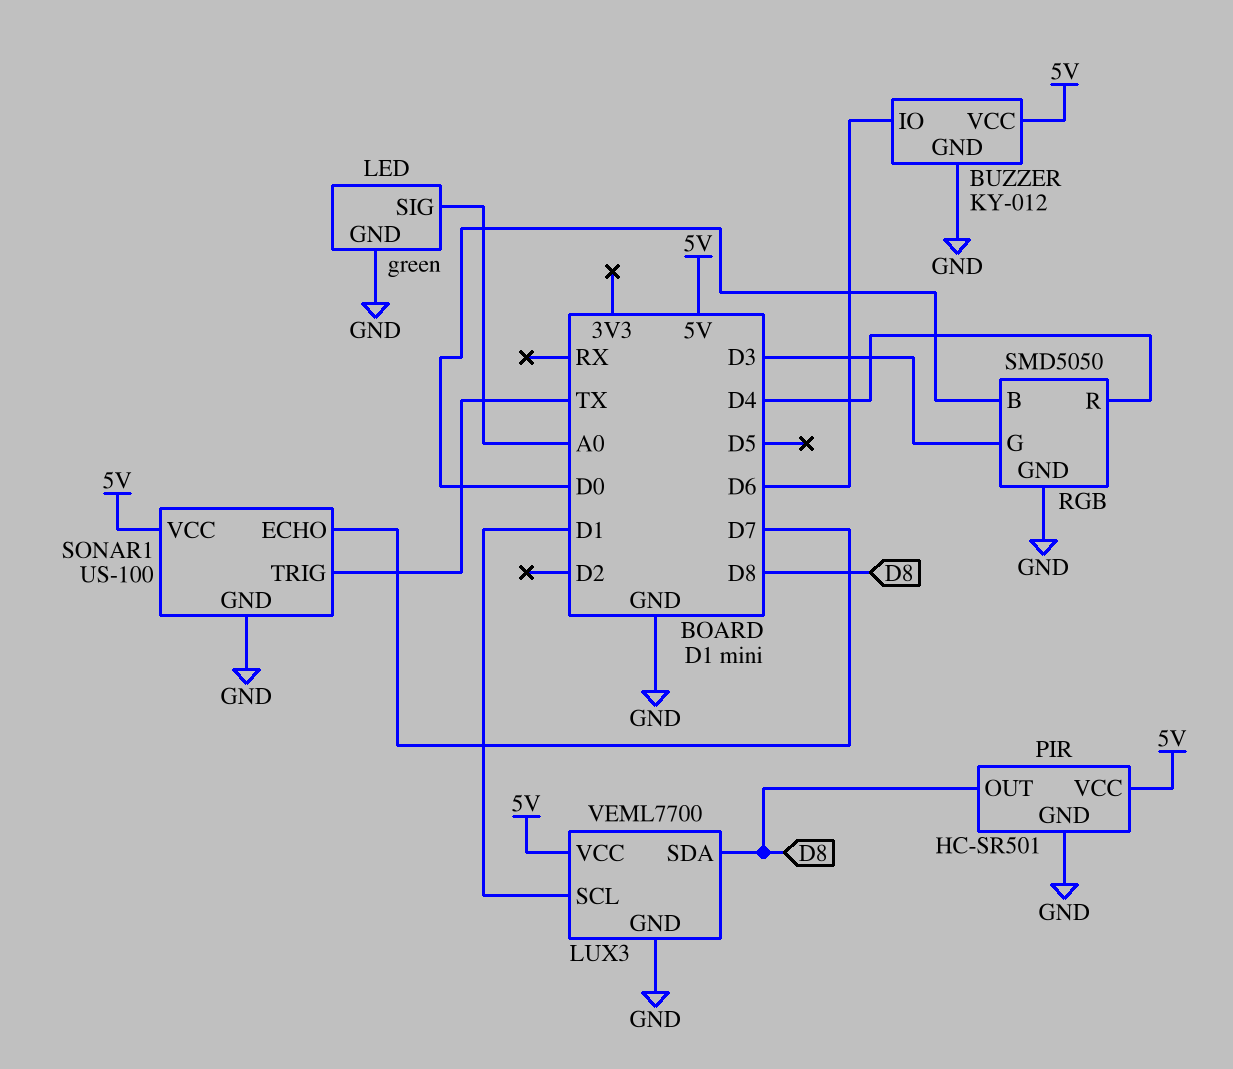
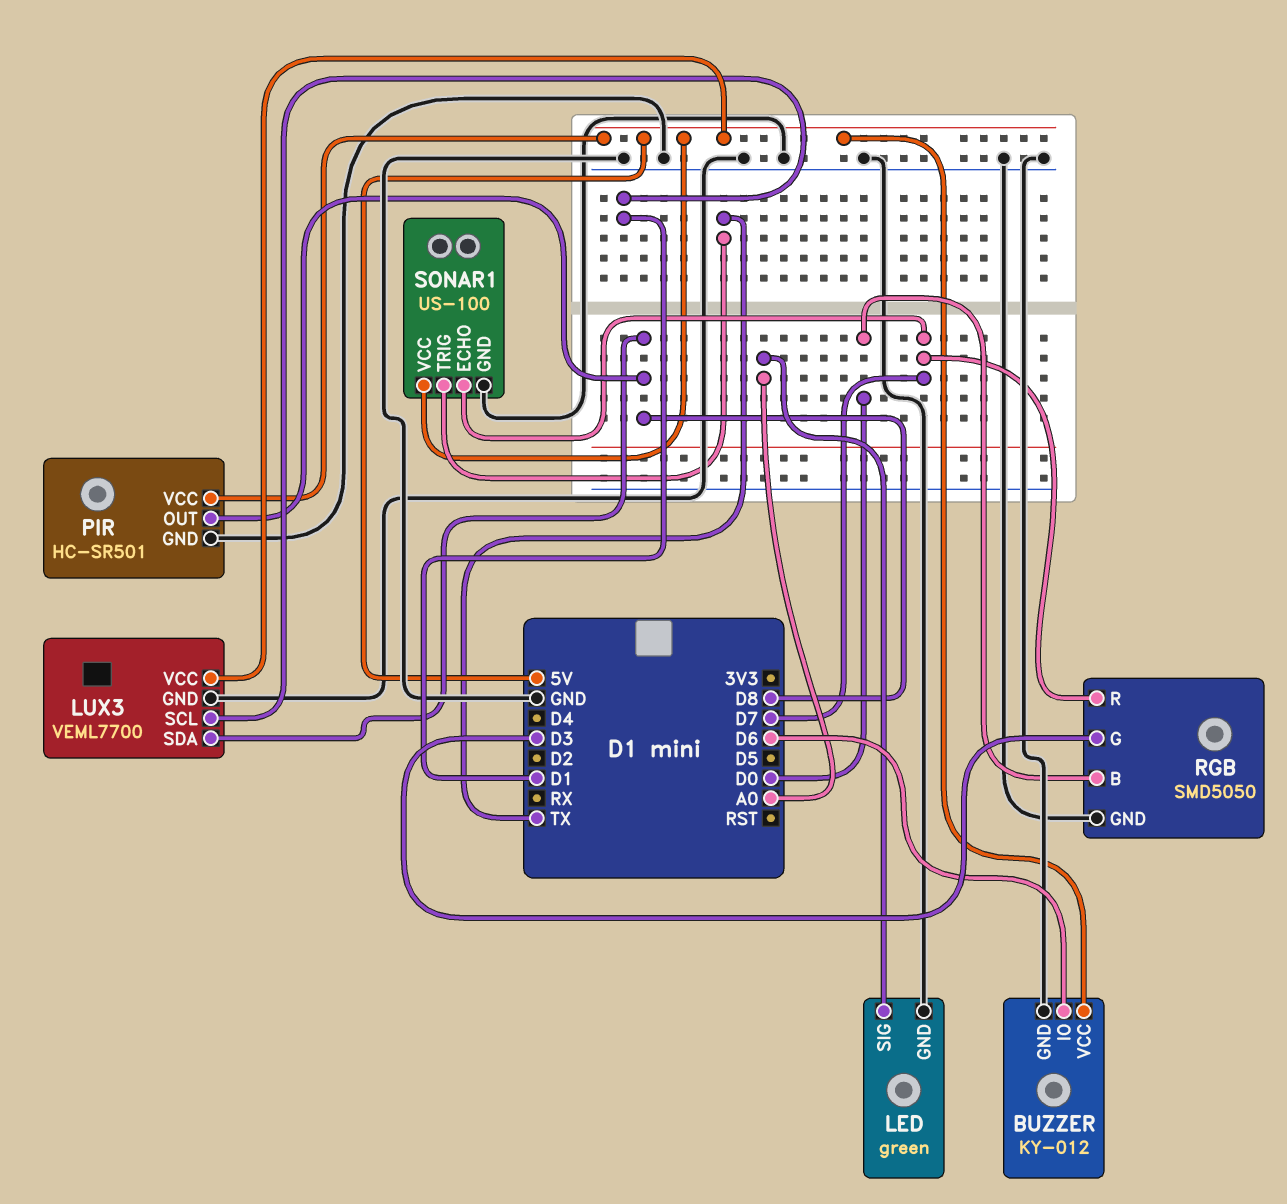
RGB pin R: D4 -> D7

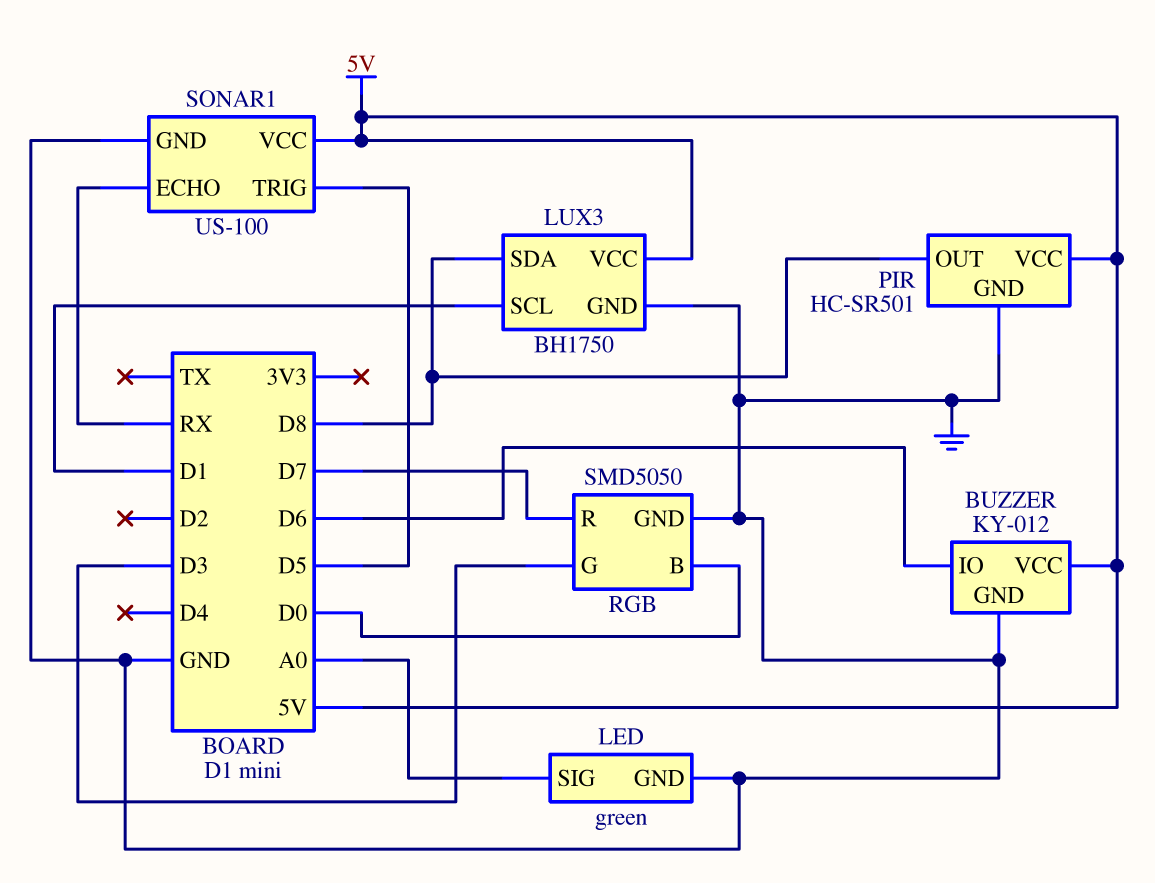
LUX3: VEML7700 -> BH1750
SONAR1 pin ECHO: D7 -> RX
SONAR1 pin TRIG: TX -> D5

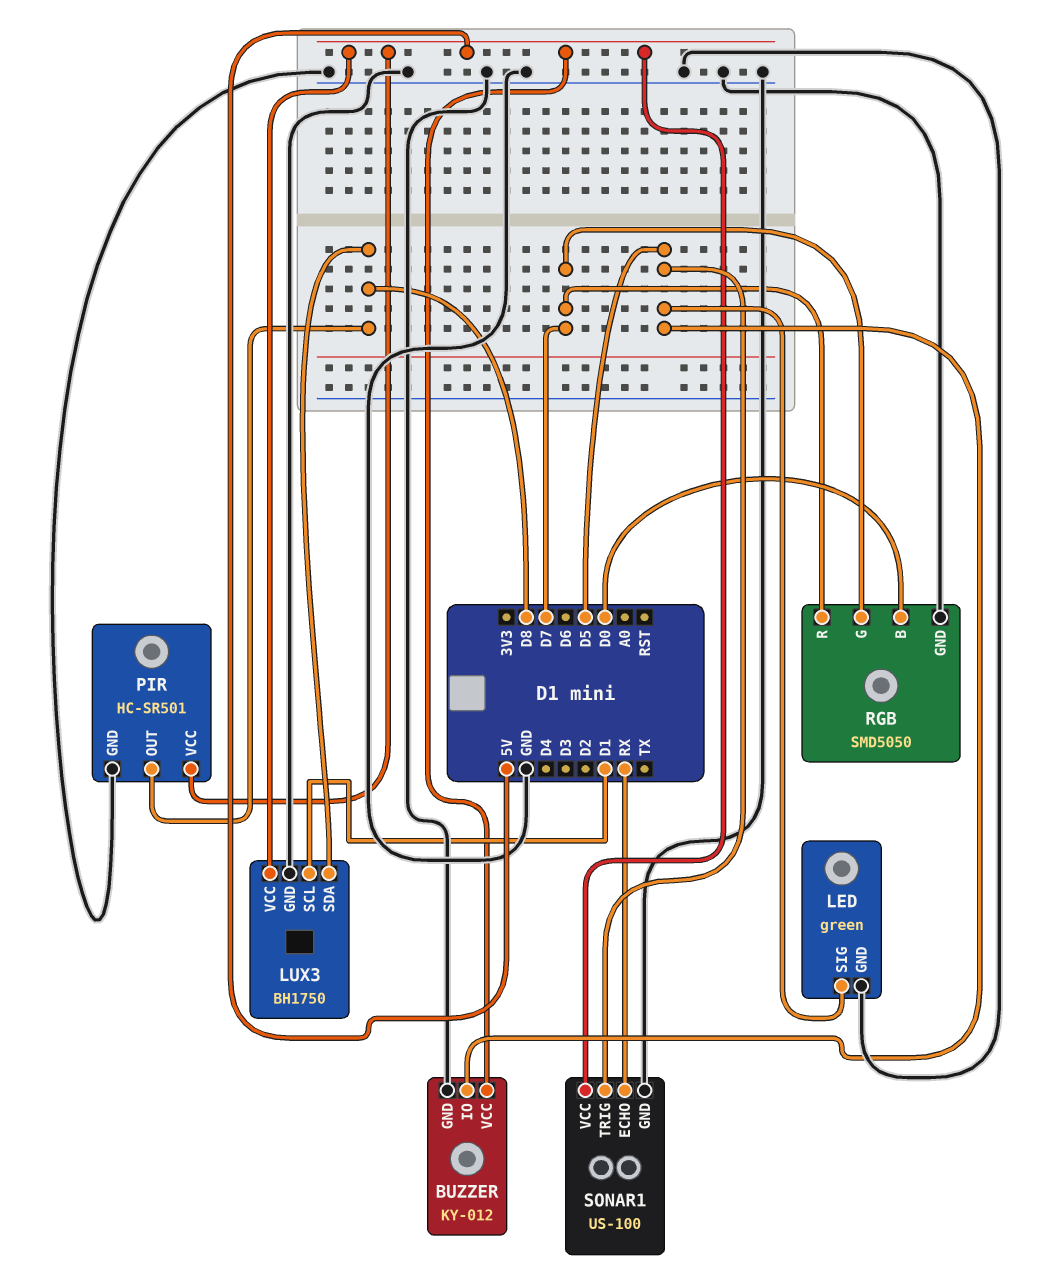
BUZZER pin IO: D6 -> D5
LED pin SIG: A0 -> D5
RGB pin G: D3 -> D7

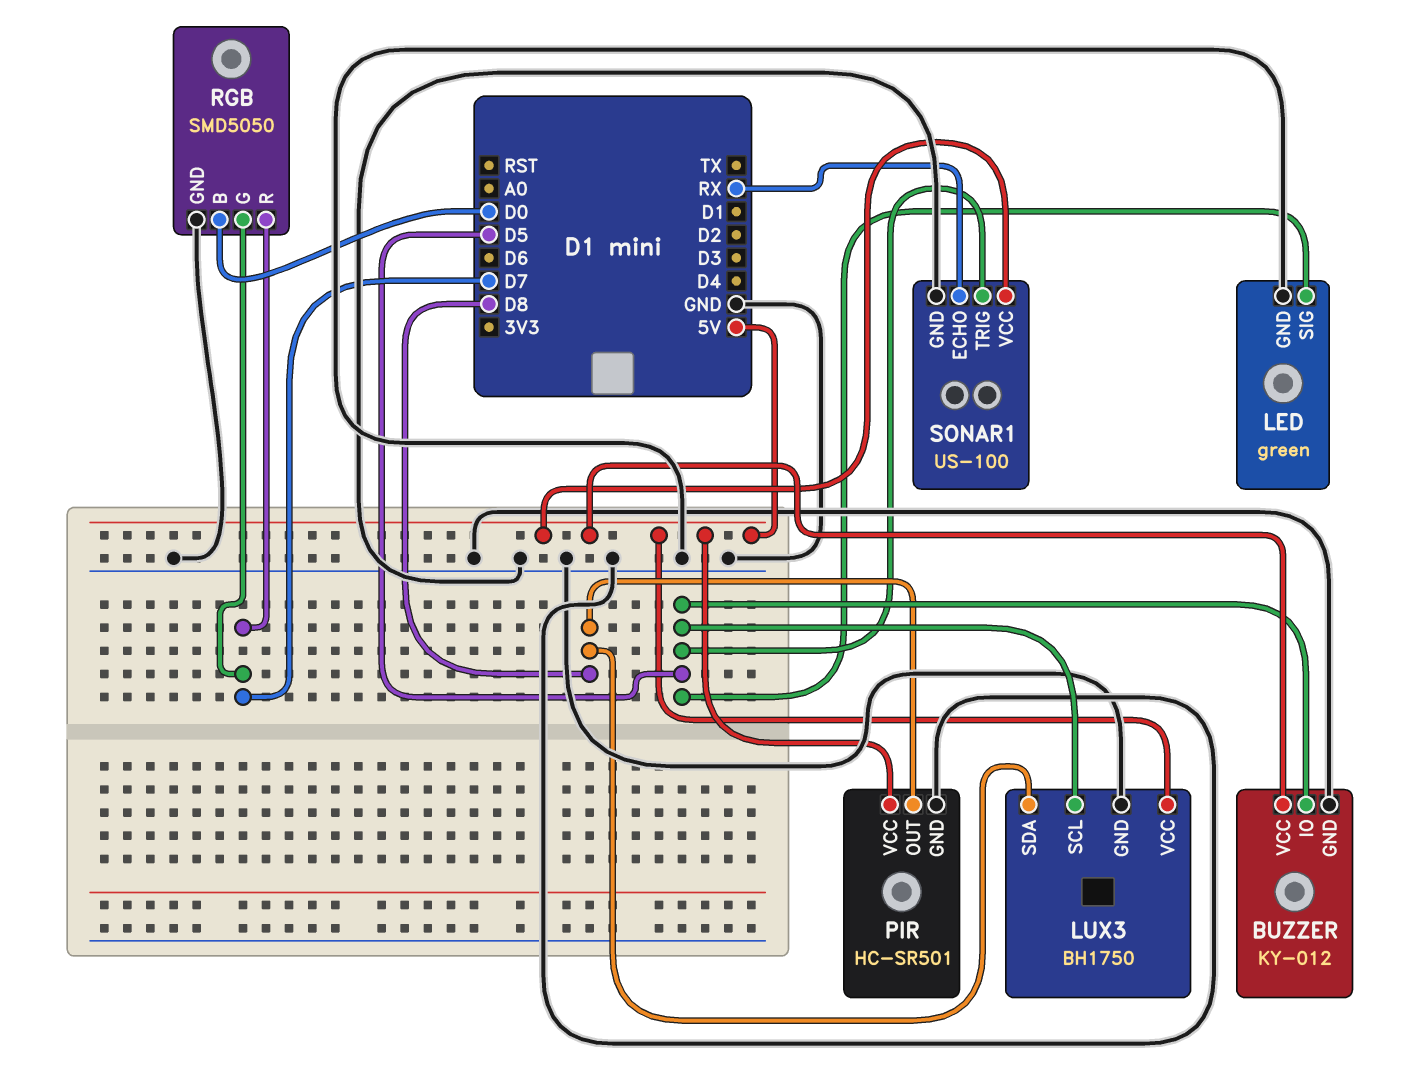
LUX3 pin SCL: D1 -> D5

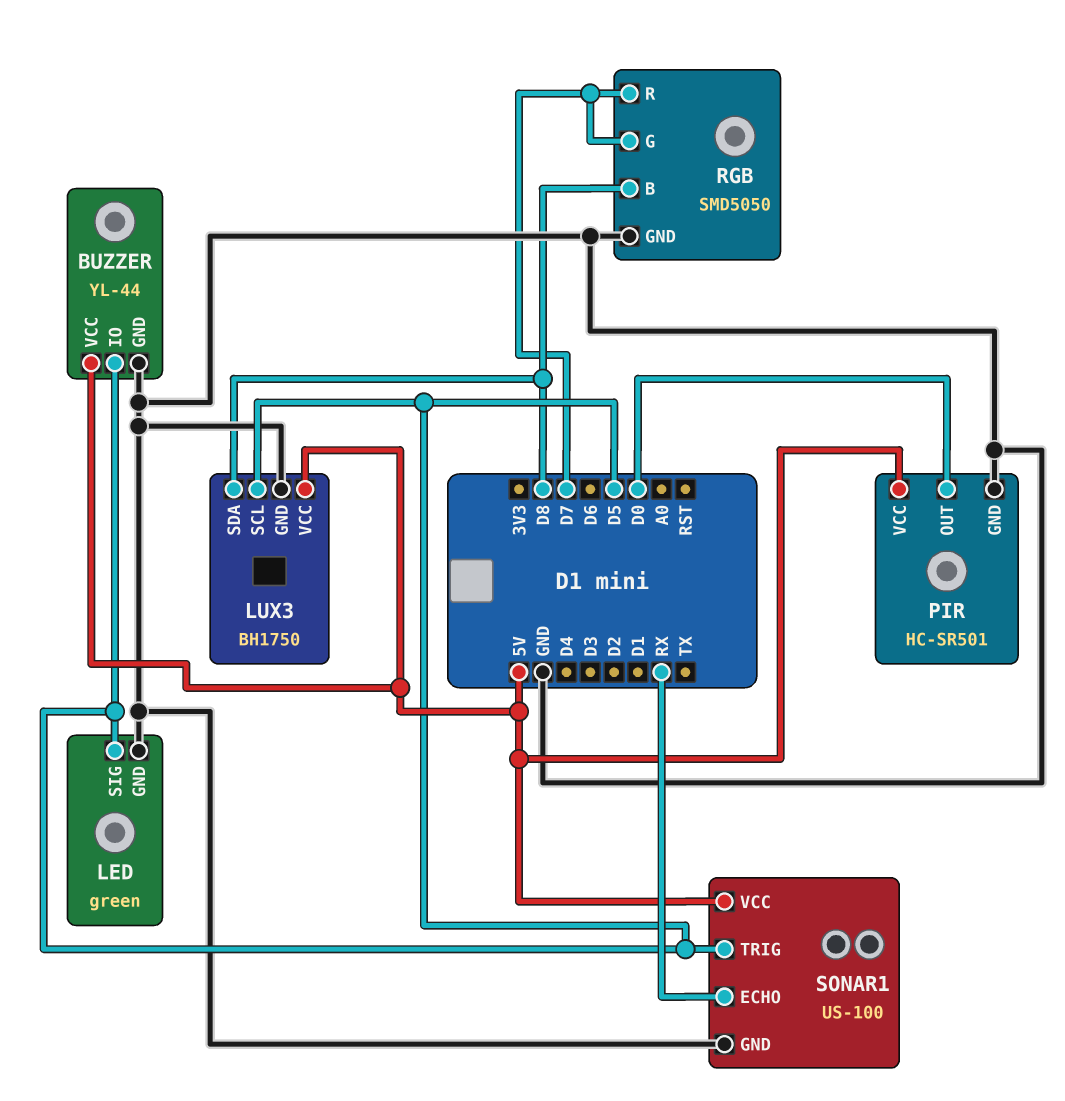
BUZZER: KY-012 -> YL-44
PIR pin OUT: D8 -> D0
RGB pin B: D0 -> D8

